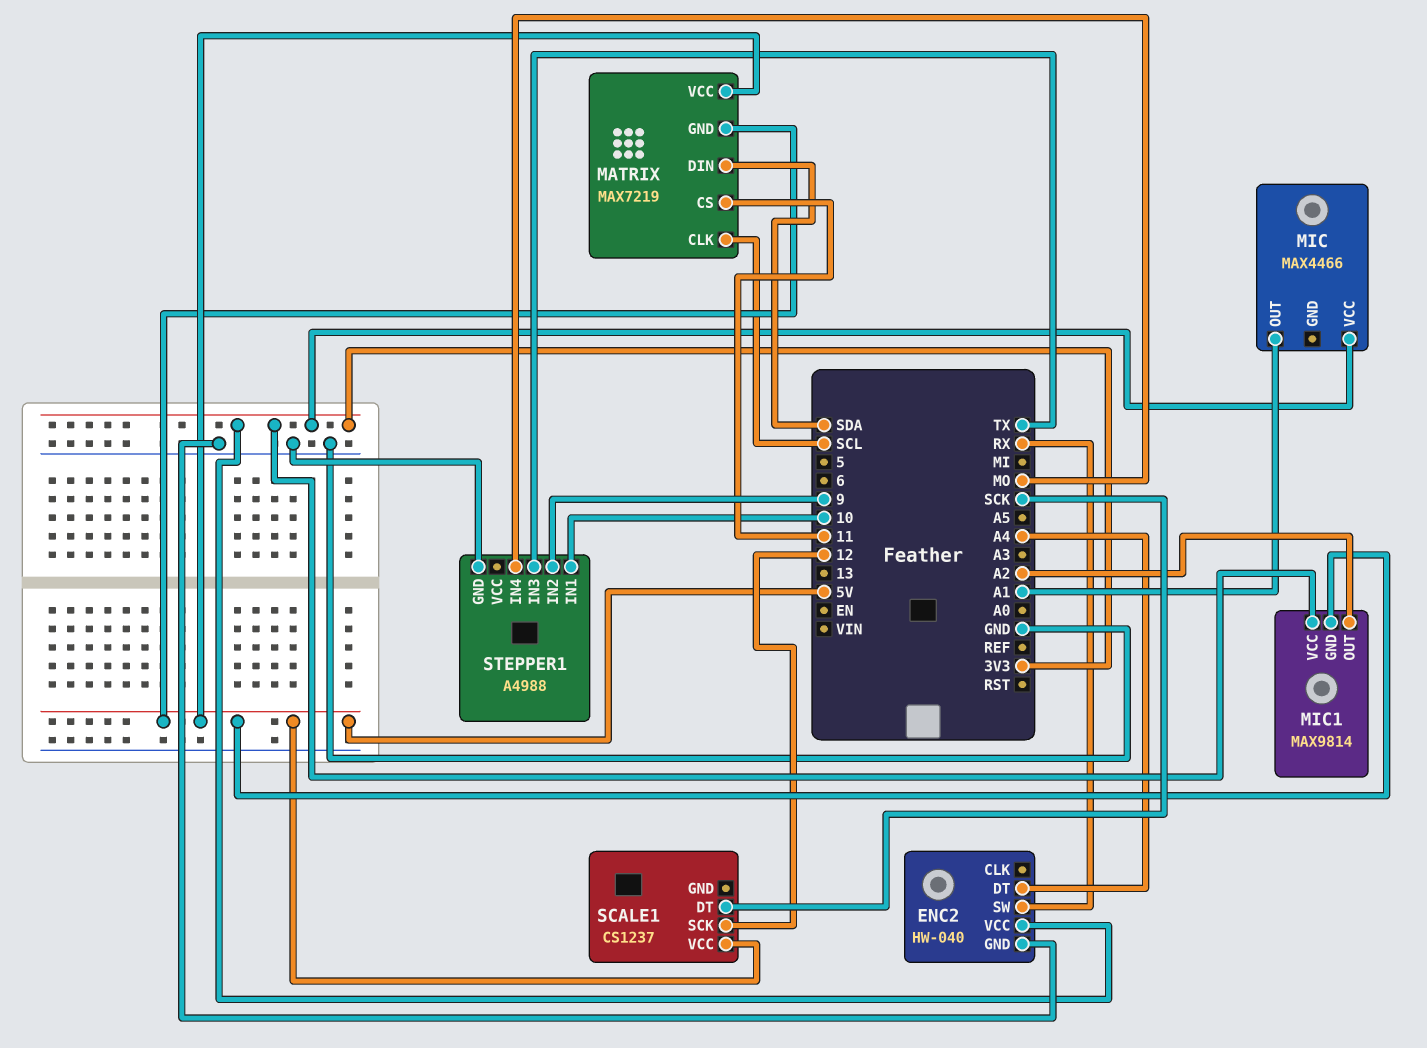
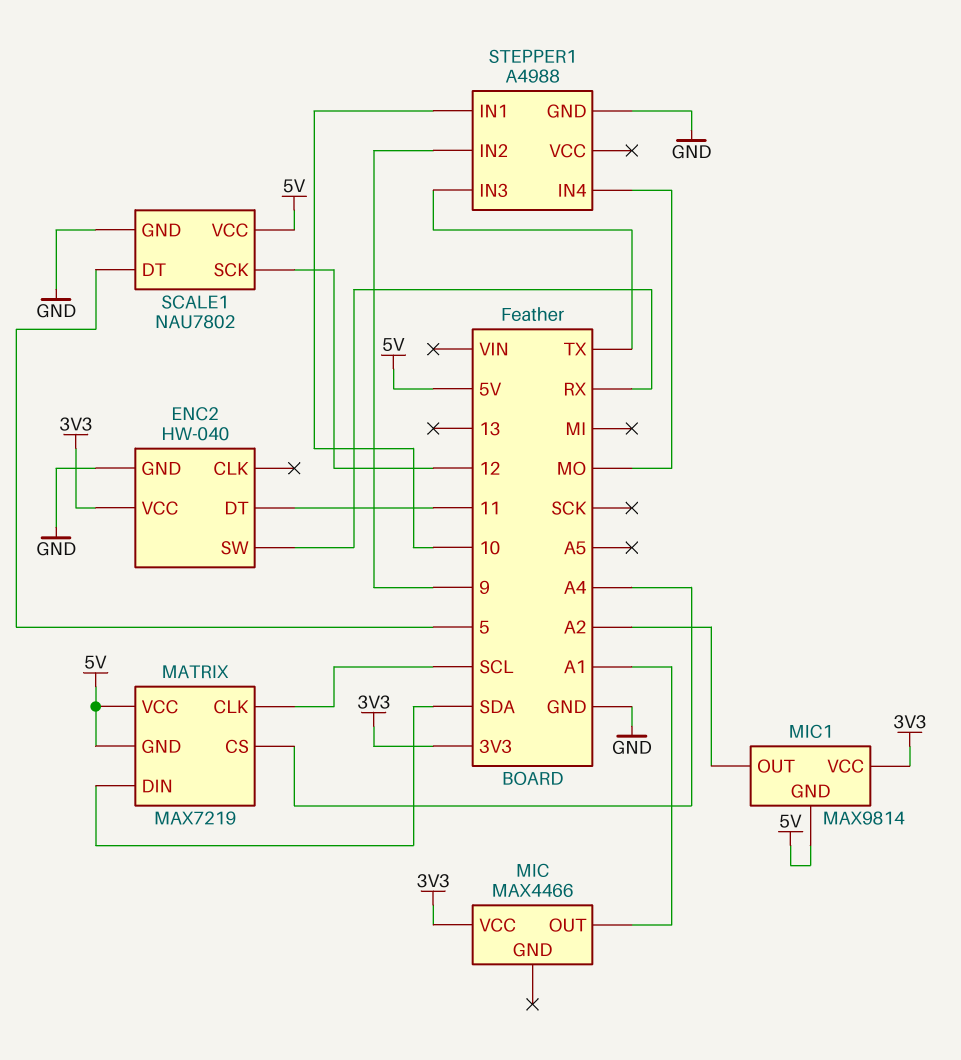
ENC2 pin DT: A4 -> 11
MATRIX pin CS: 11 -> A4
SCALE1: CS1237 -> NAU7802
SCALE1 pin DT: SCK -> 5
SCALE1 pin GND: none -> GND

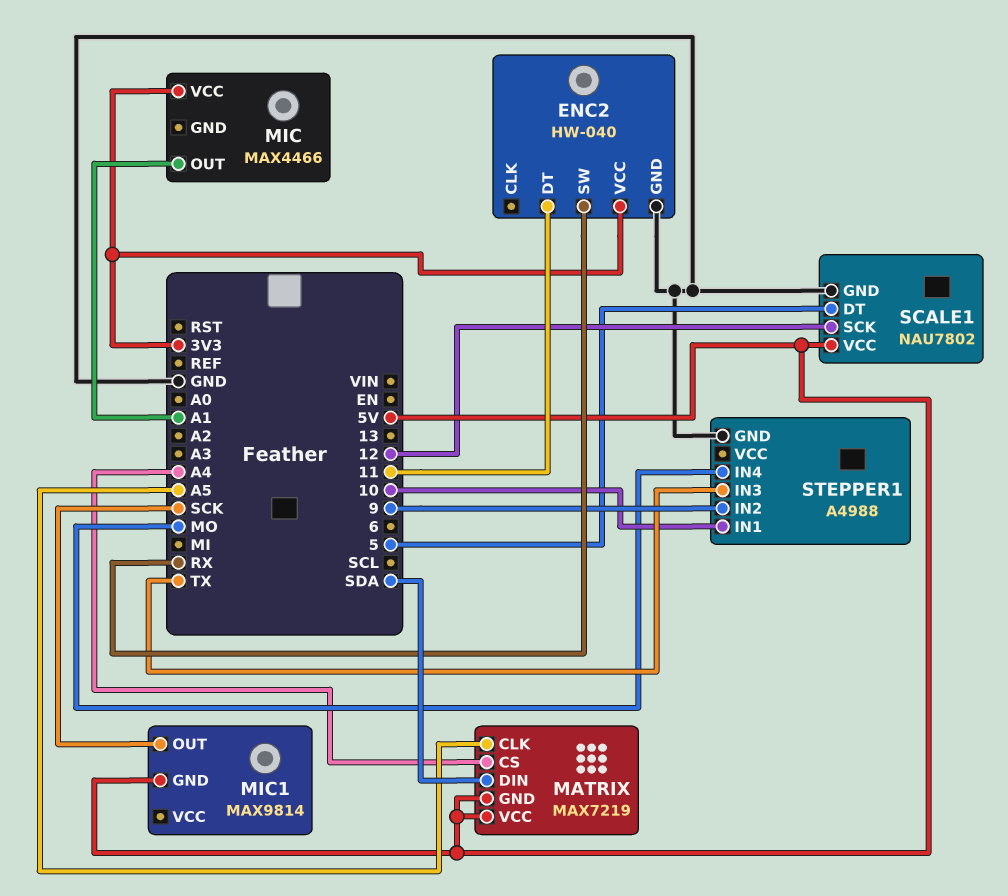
MATRIX pin CLK: SCL -> A5
MIC1 pin OUT: A2 -> SCK
MIC1 pin VCC: 3V3 -> none

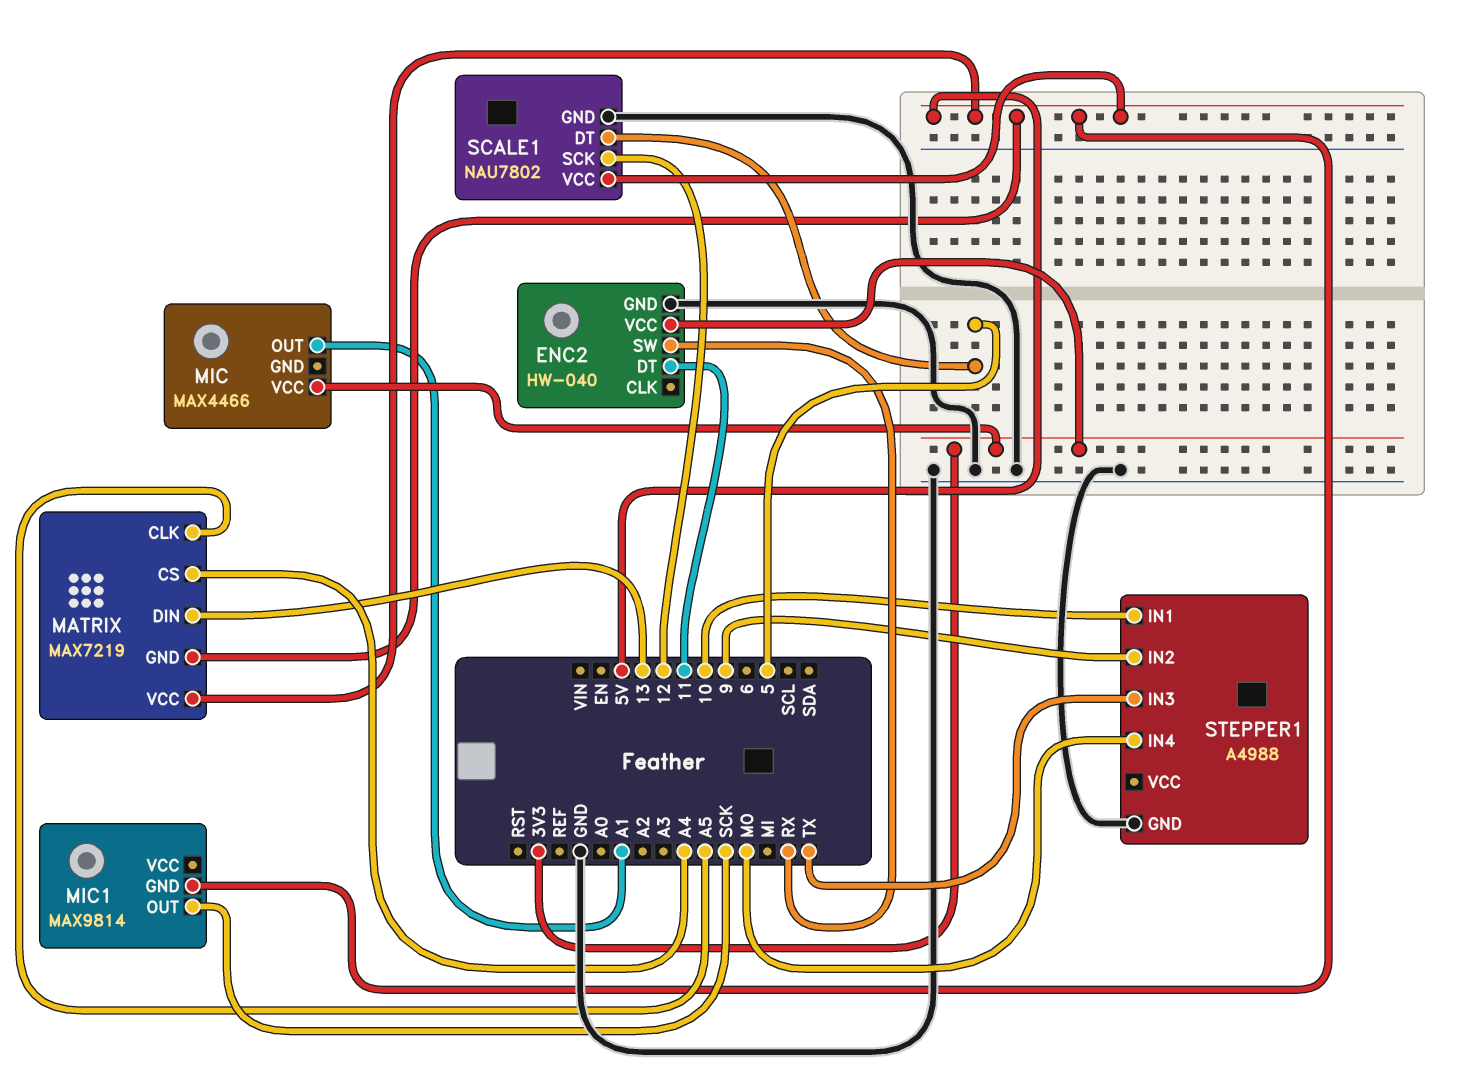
MATRIX pin DIN: SDA -> 13

